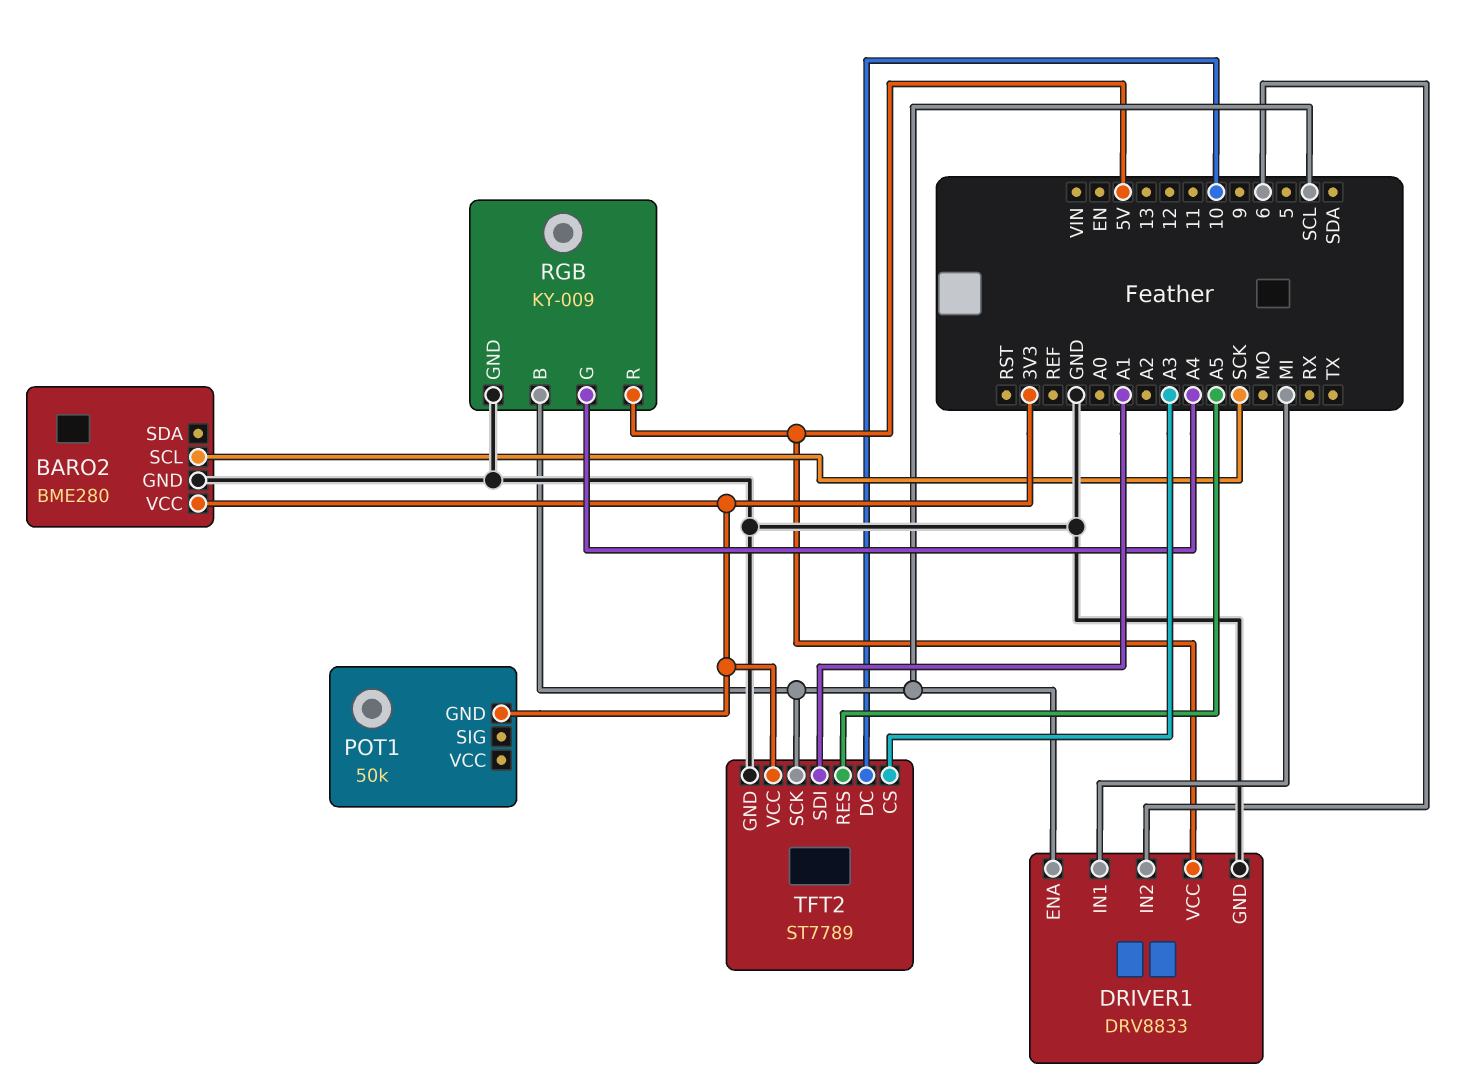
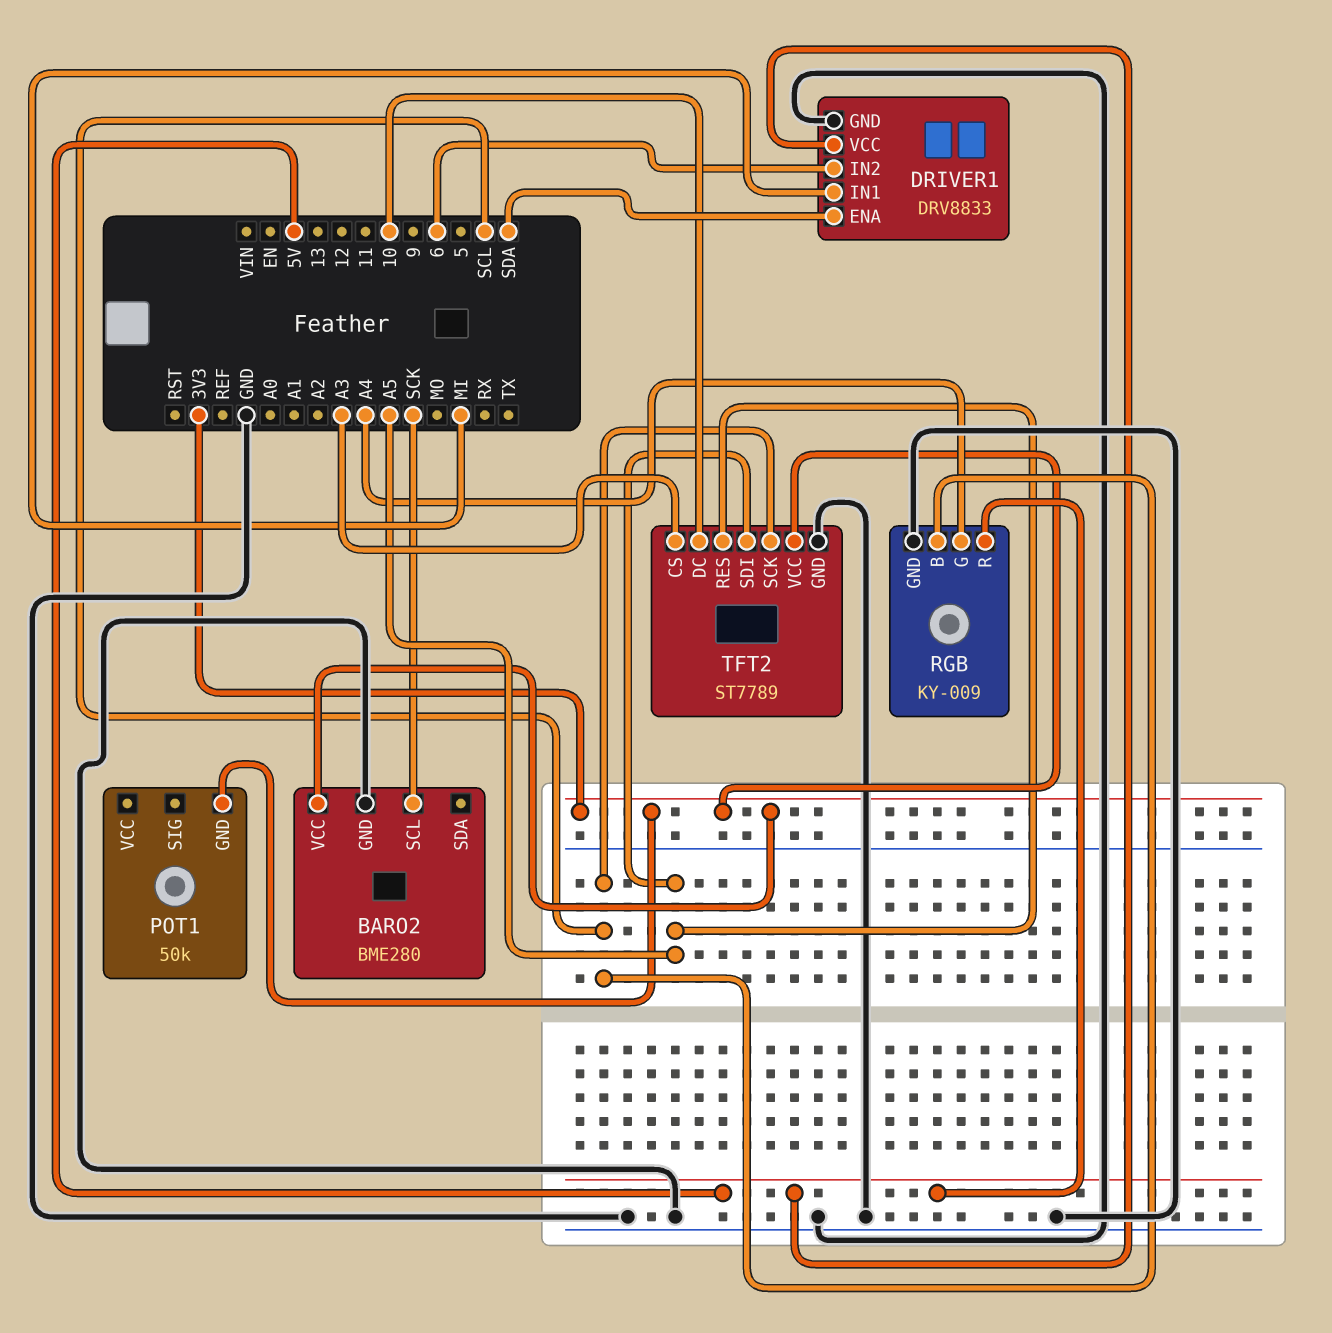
DRIVER1 pin ENA: SCL -> SDA
TFT2 pin SDI: A1 -> A5

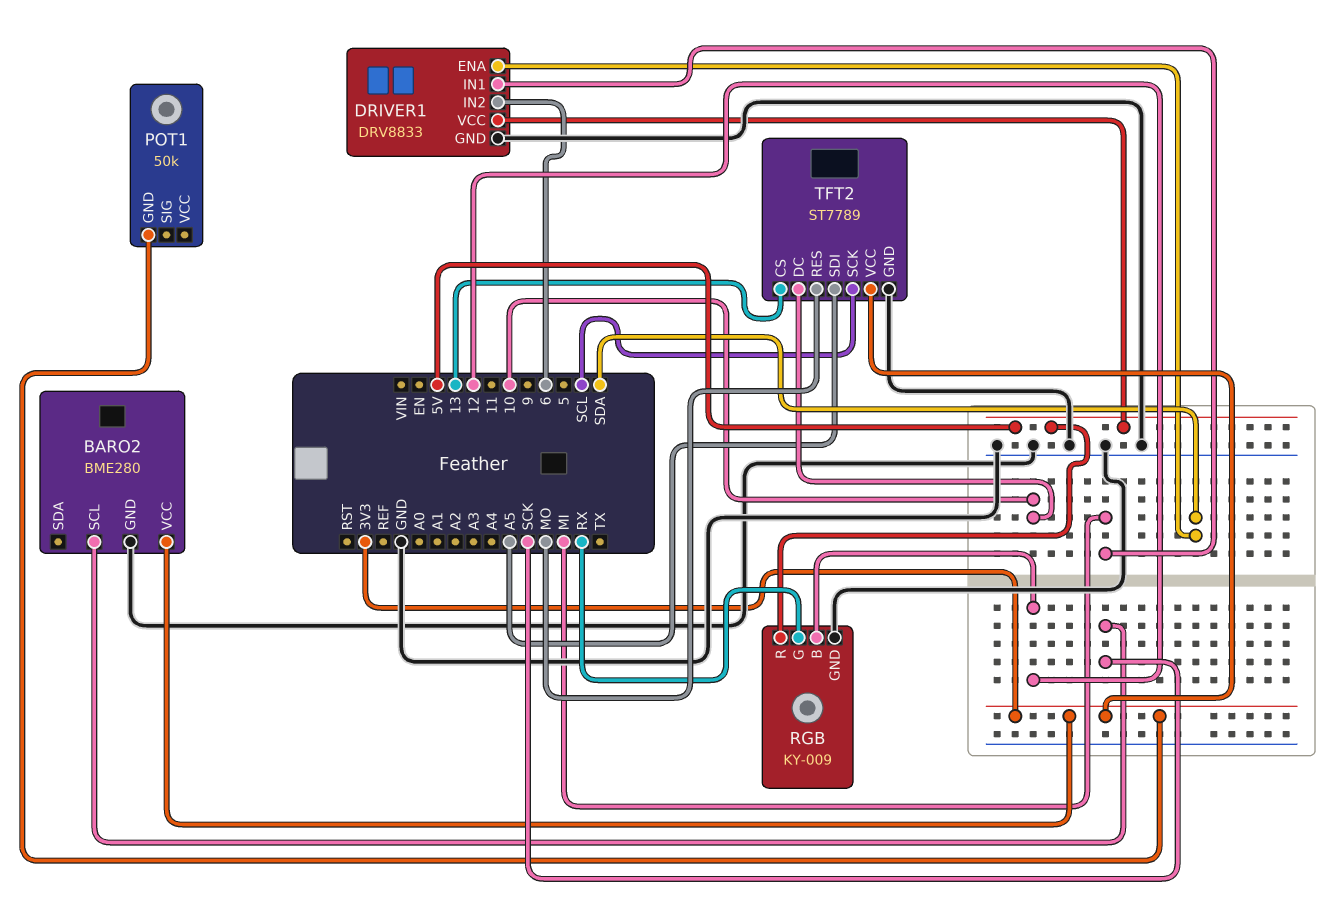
RGB pin B: SCL -> 12
RGB pin G: A4 -> RX
TFT2 pin CS: A3 -> 13
TFT2 pin RES: A5 -> MO

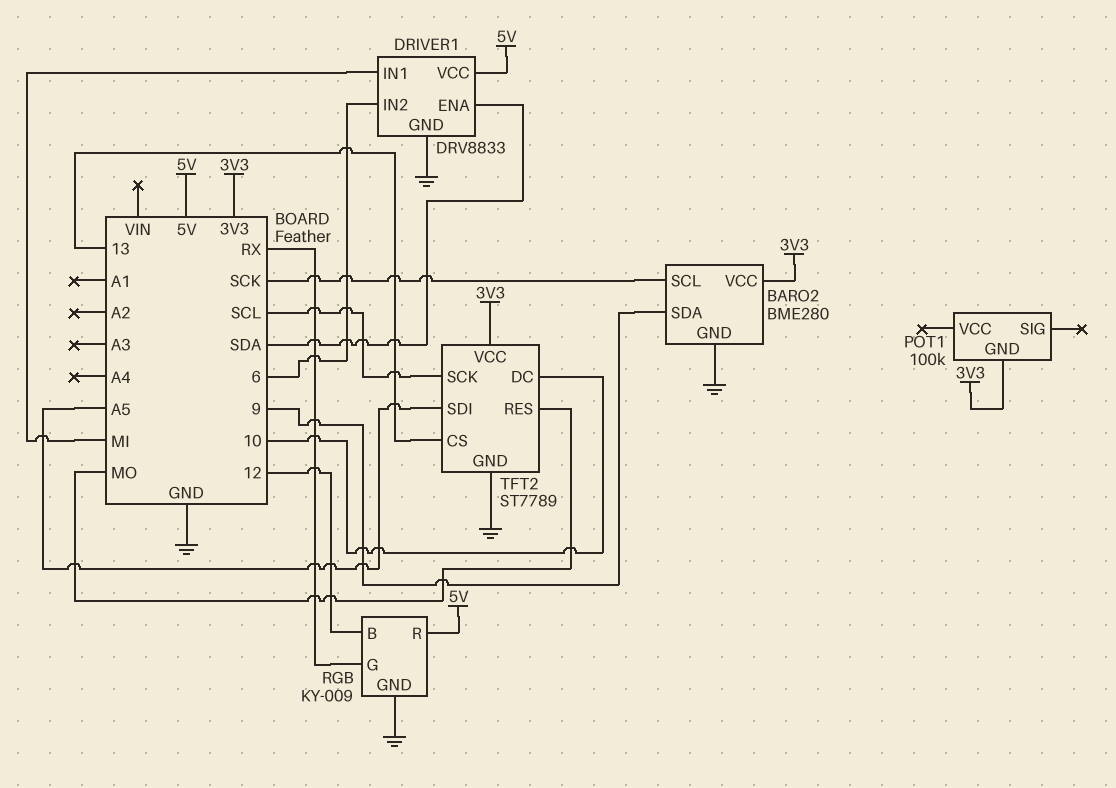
BARO2 pin SDA: none -> 9
POT1: 50k -> 100k

